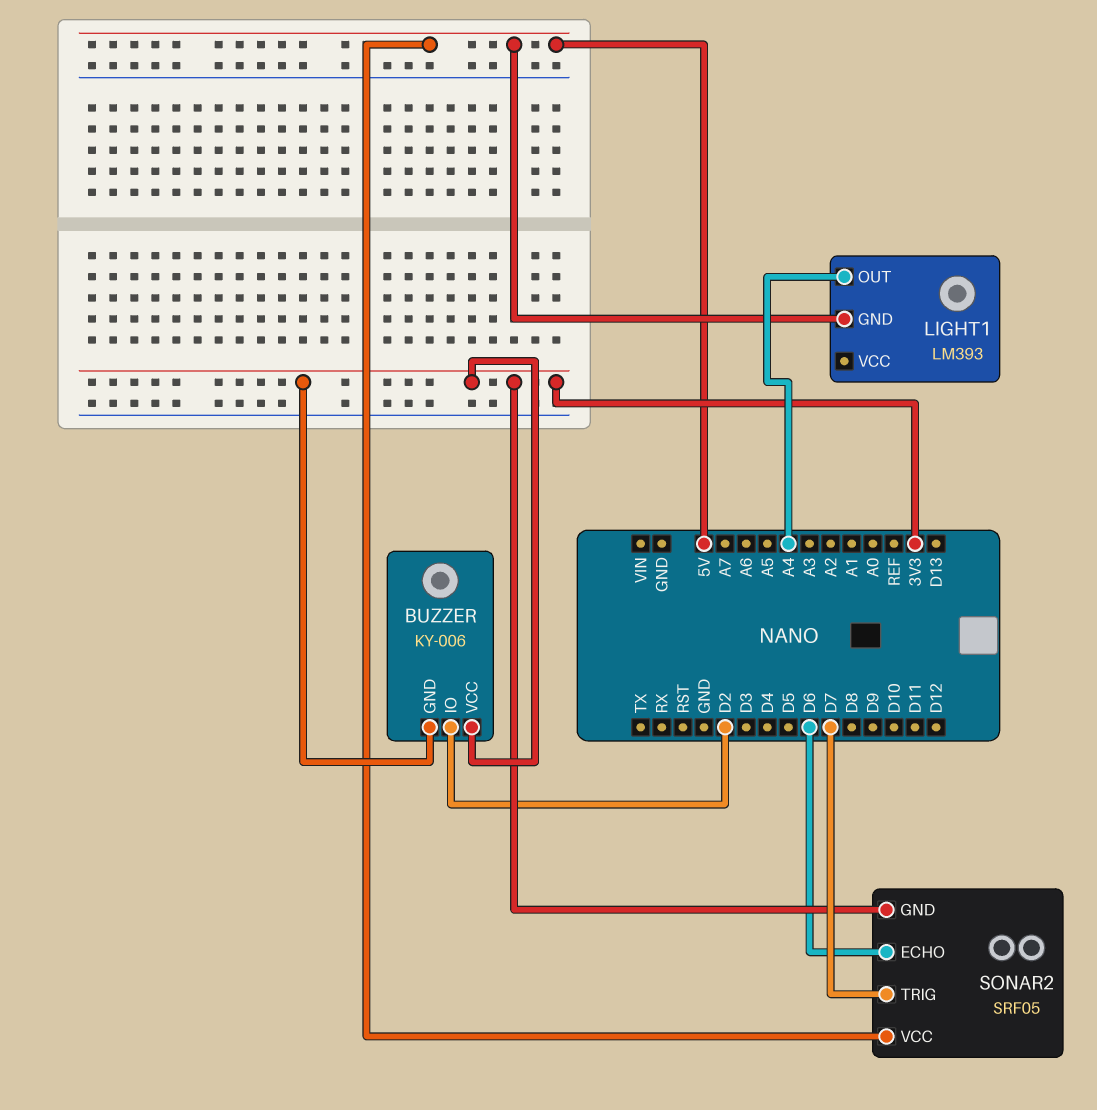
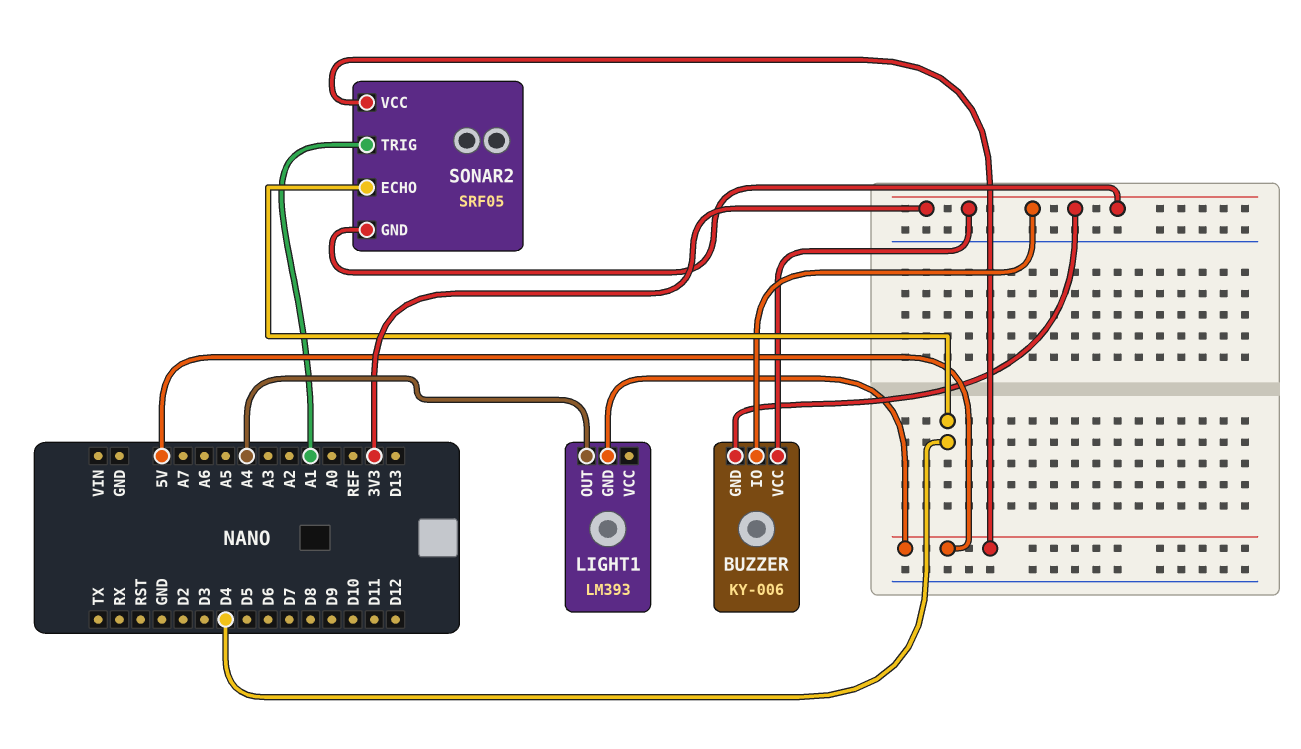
BUZZER pin IO: D2 -> 3V3
SONAR2 pin ECHO: D6 -> D4
SONAR2 pin TRIG: D7 -> A1

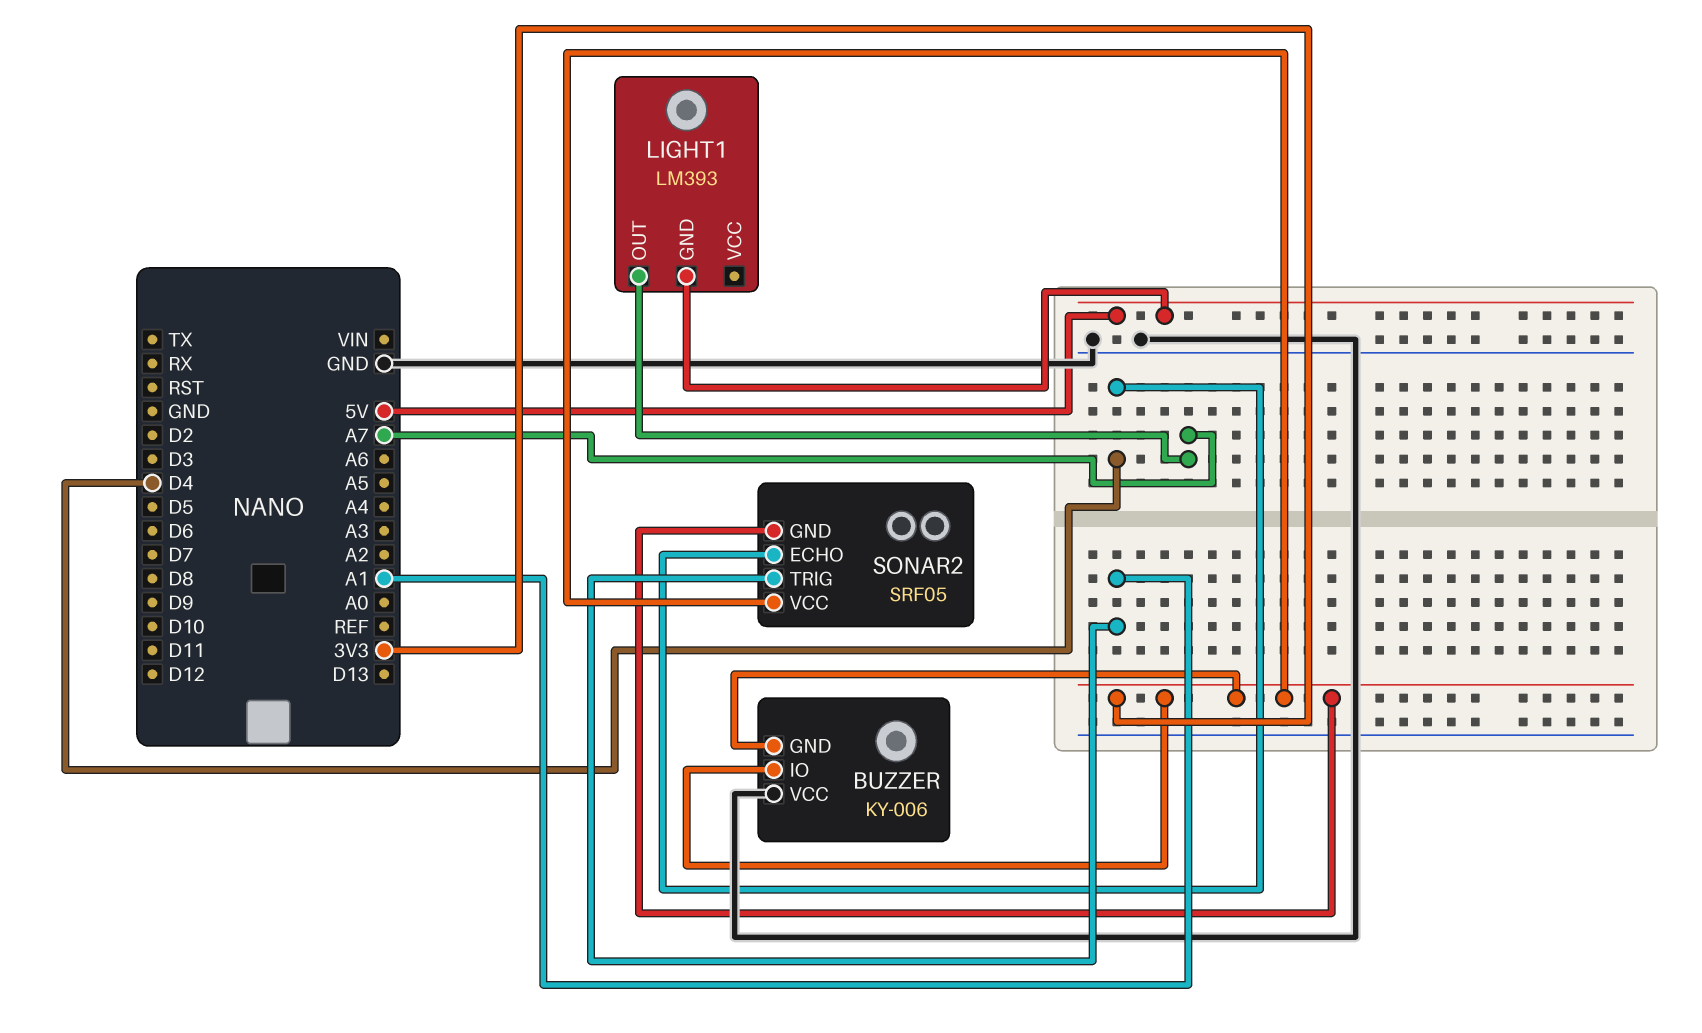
BUZZER pin VCC: 3V3 -> GND
LIGHT1 pin OUT: A4 -> A7
SONAR2 pin VCC: 5V -> 3V3

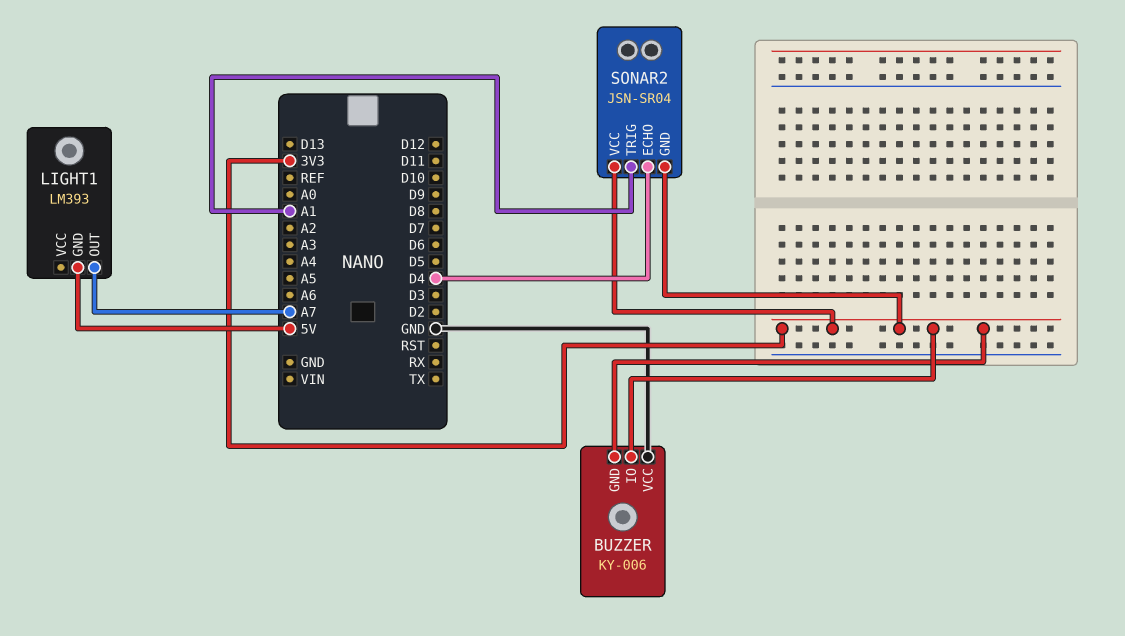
SONAR2: SRF05 -> JSN-SR04

